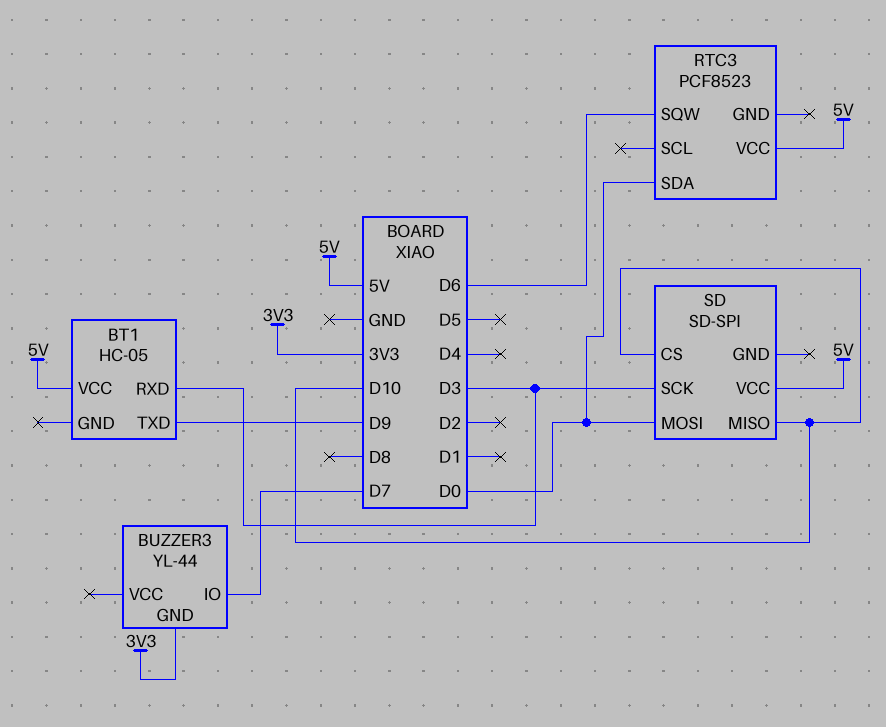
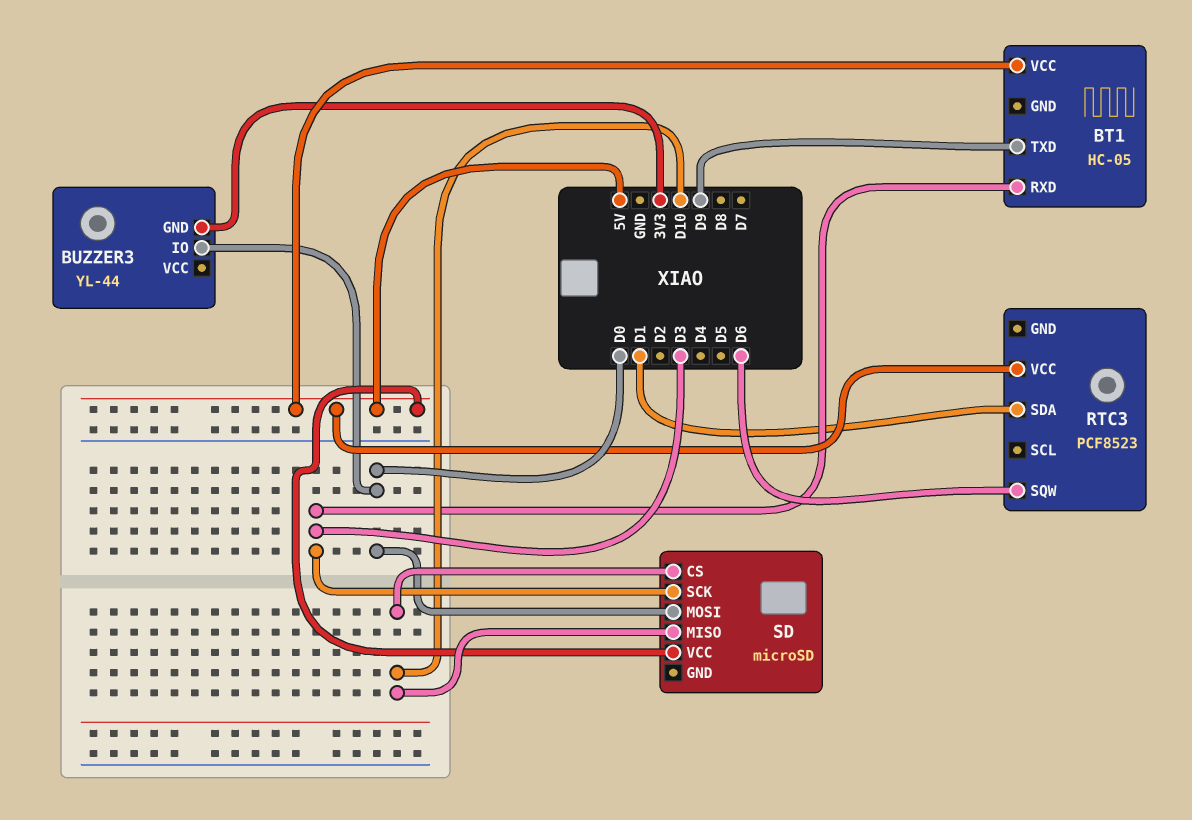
BUZZER3 pin IO: D7 -> D0
RTC3 pin SDA: D0 -> D1
SD: SD-SPI -> microSD

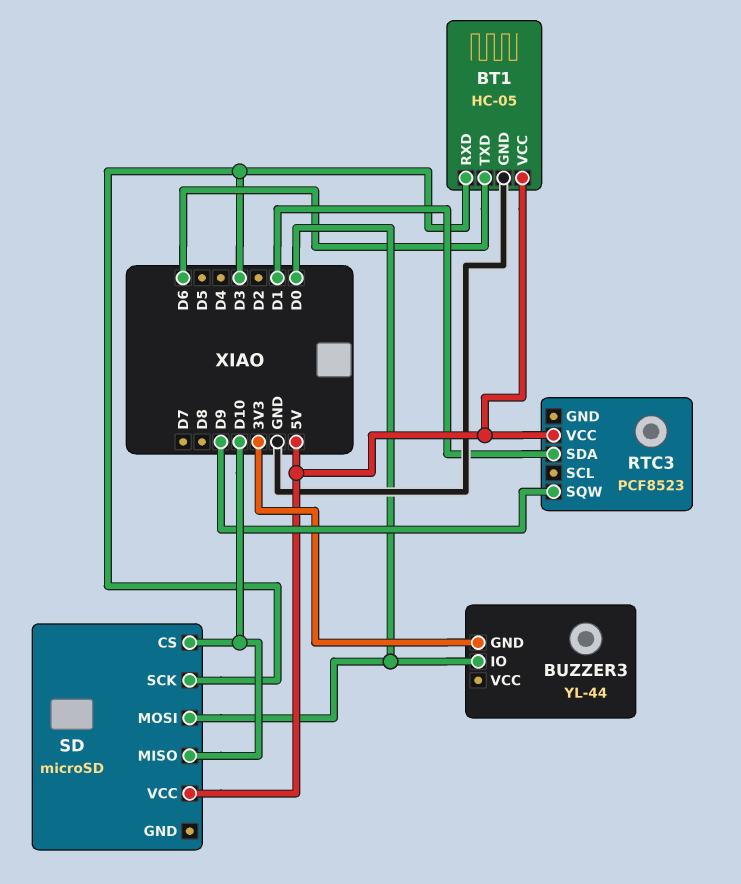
BT1 pin GND: none -> GND
BT1 pin TXD: D9 -> D6
RTC3 pin SQW: D6 -> D9

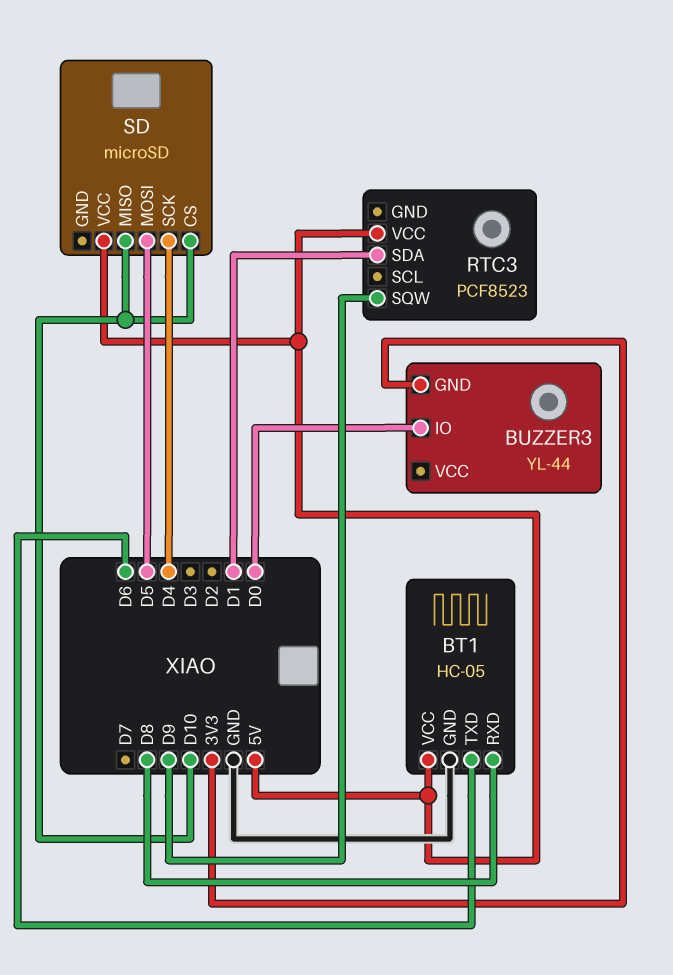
BT1 pin RXD: D3 -> D8
SD pin MOSI: D0 -> D5
SD pin SCK: D3 -> D4

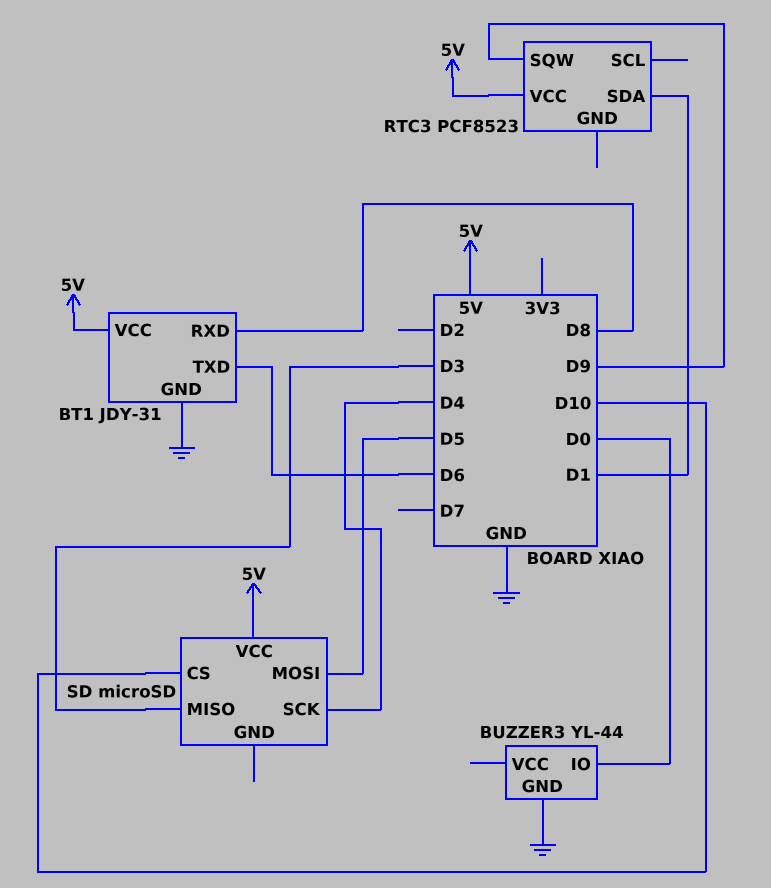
BT1: HC-05 -> JDY-31
BUZZER3 pin GND: 3V3 -> GND
SD pin MISO: D10 -> D3

